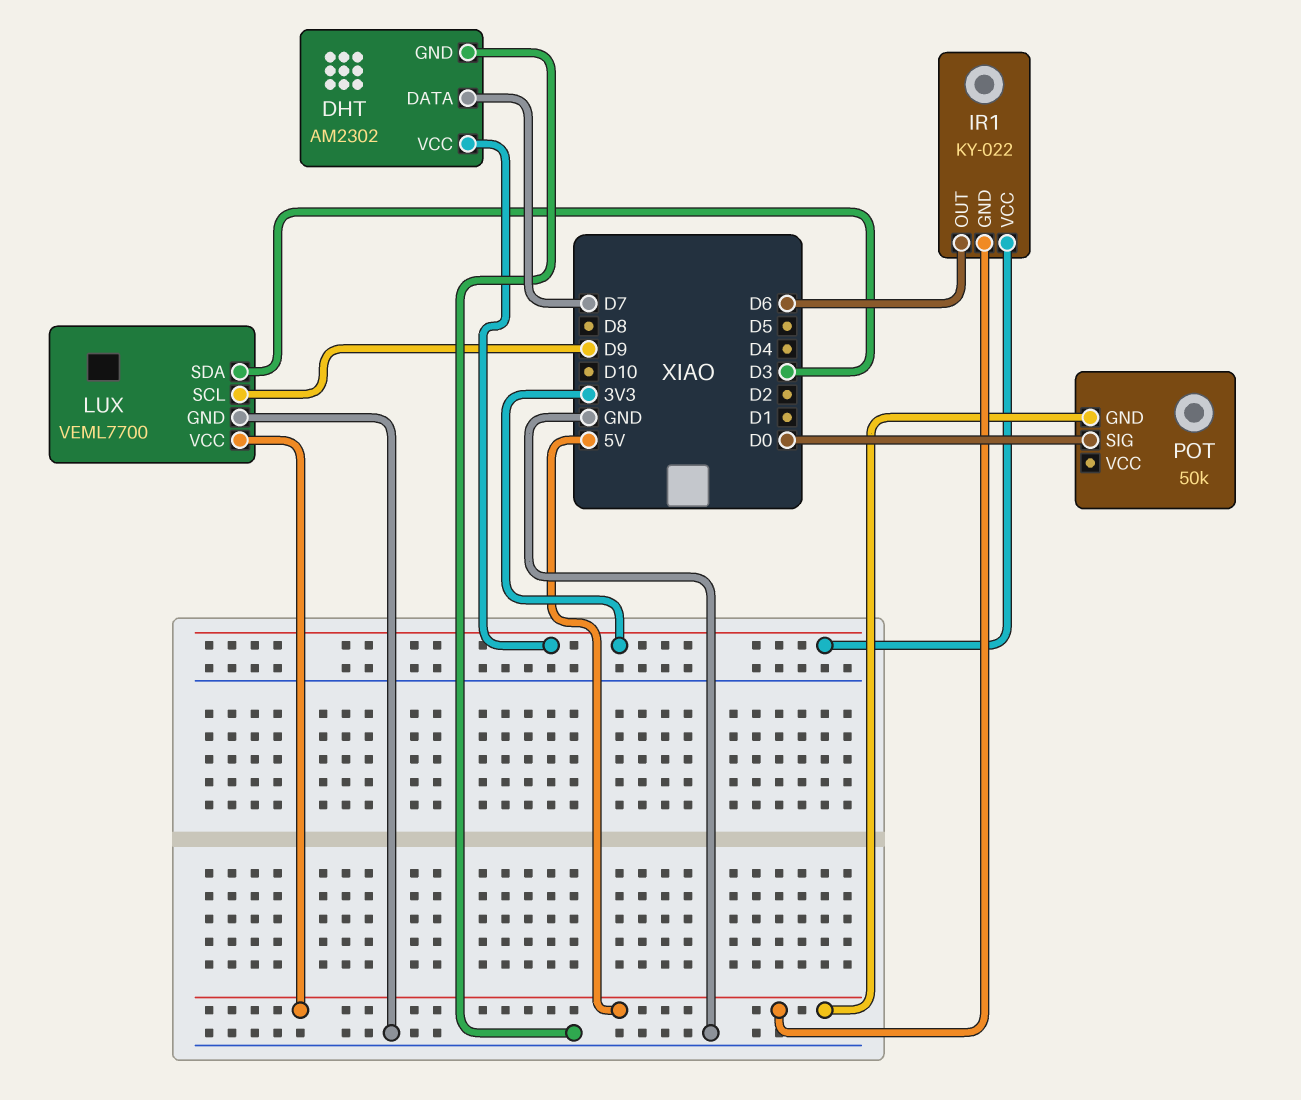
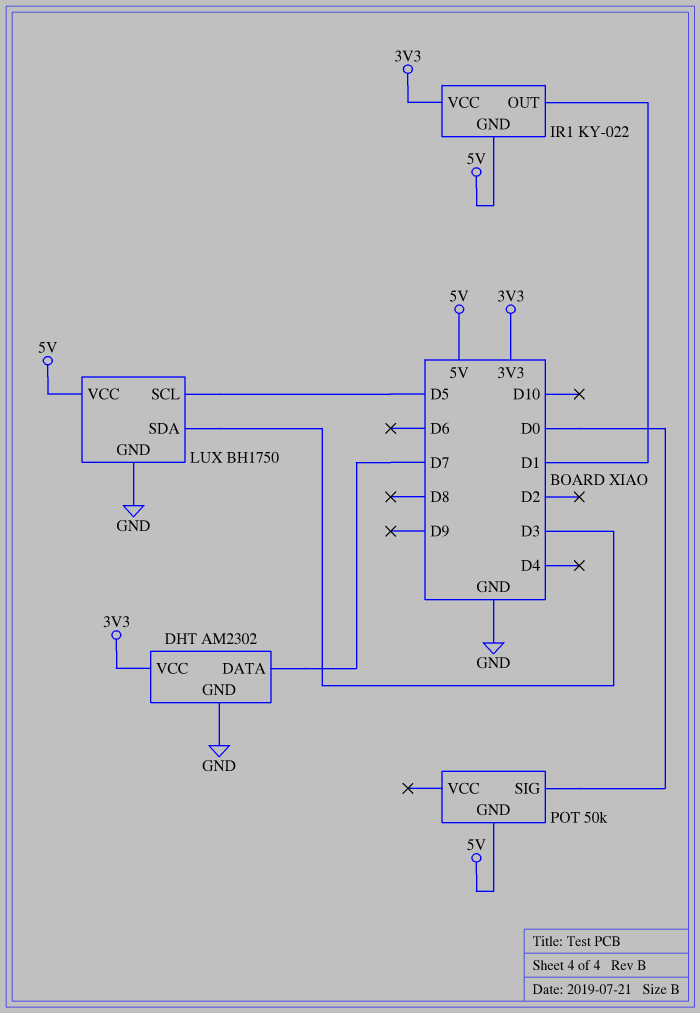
IR1 pin OUT: D6 -> D1
LUX: VEML7700 -> BH1750
LUX pin SCL: D9 -> D5

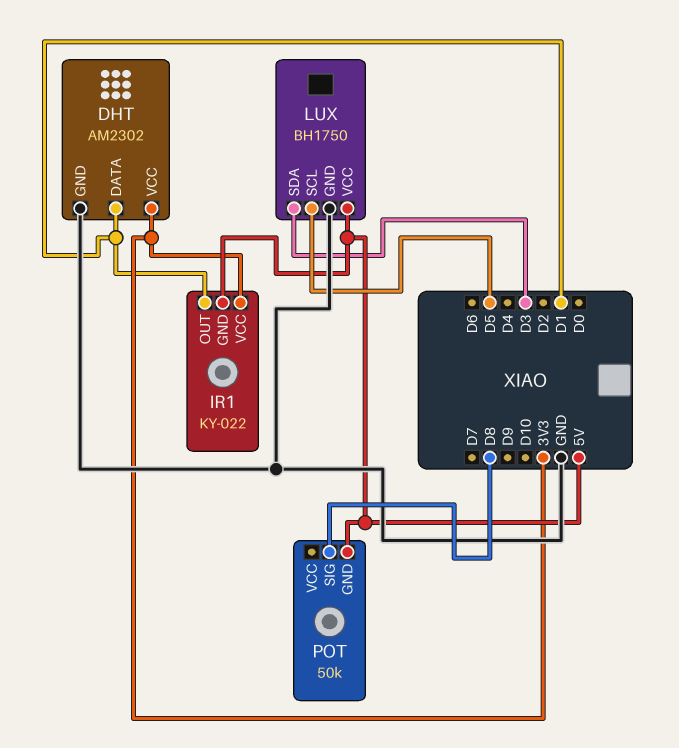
DHT pin DATA: D7 -> D1
POT pin SIG: D0 -> D8

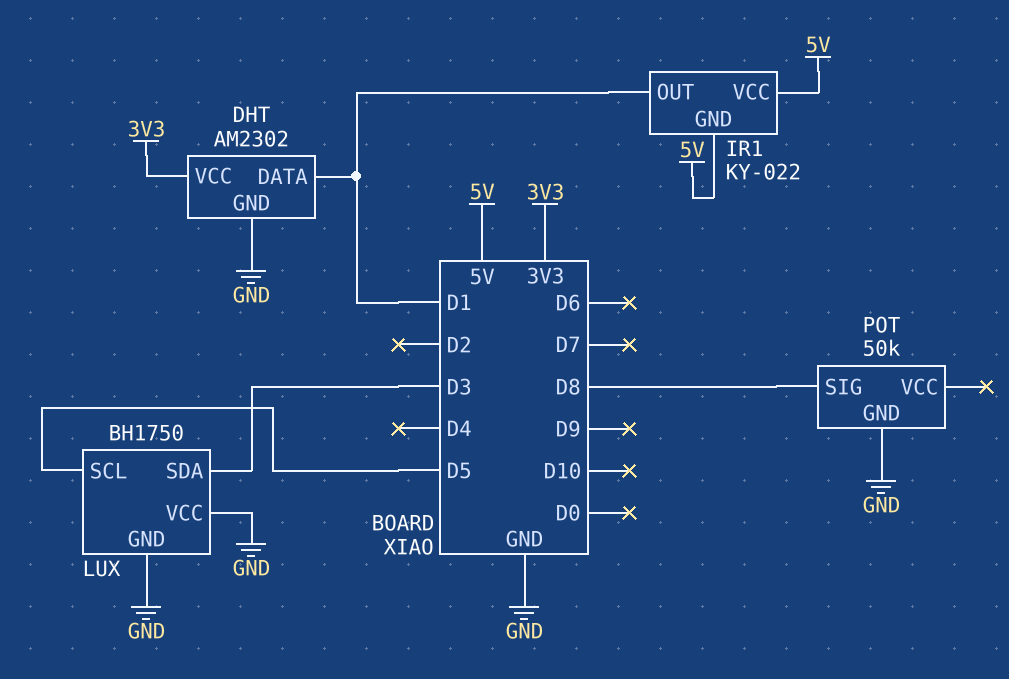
IR1 pin VCC: 3V3 -> 5V
LUX pin VCC: 5V -> GND
POT pin GND: 5V -> GND

